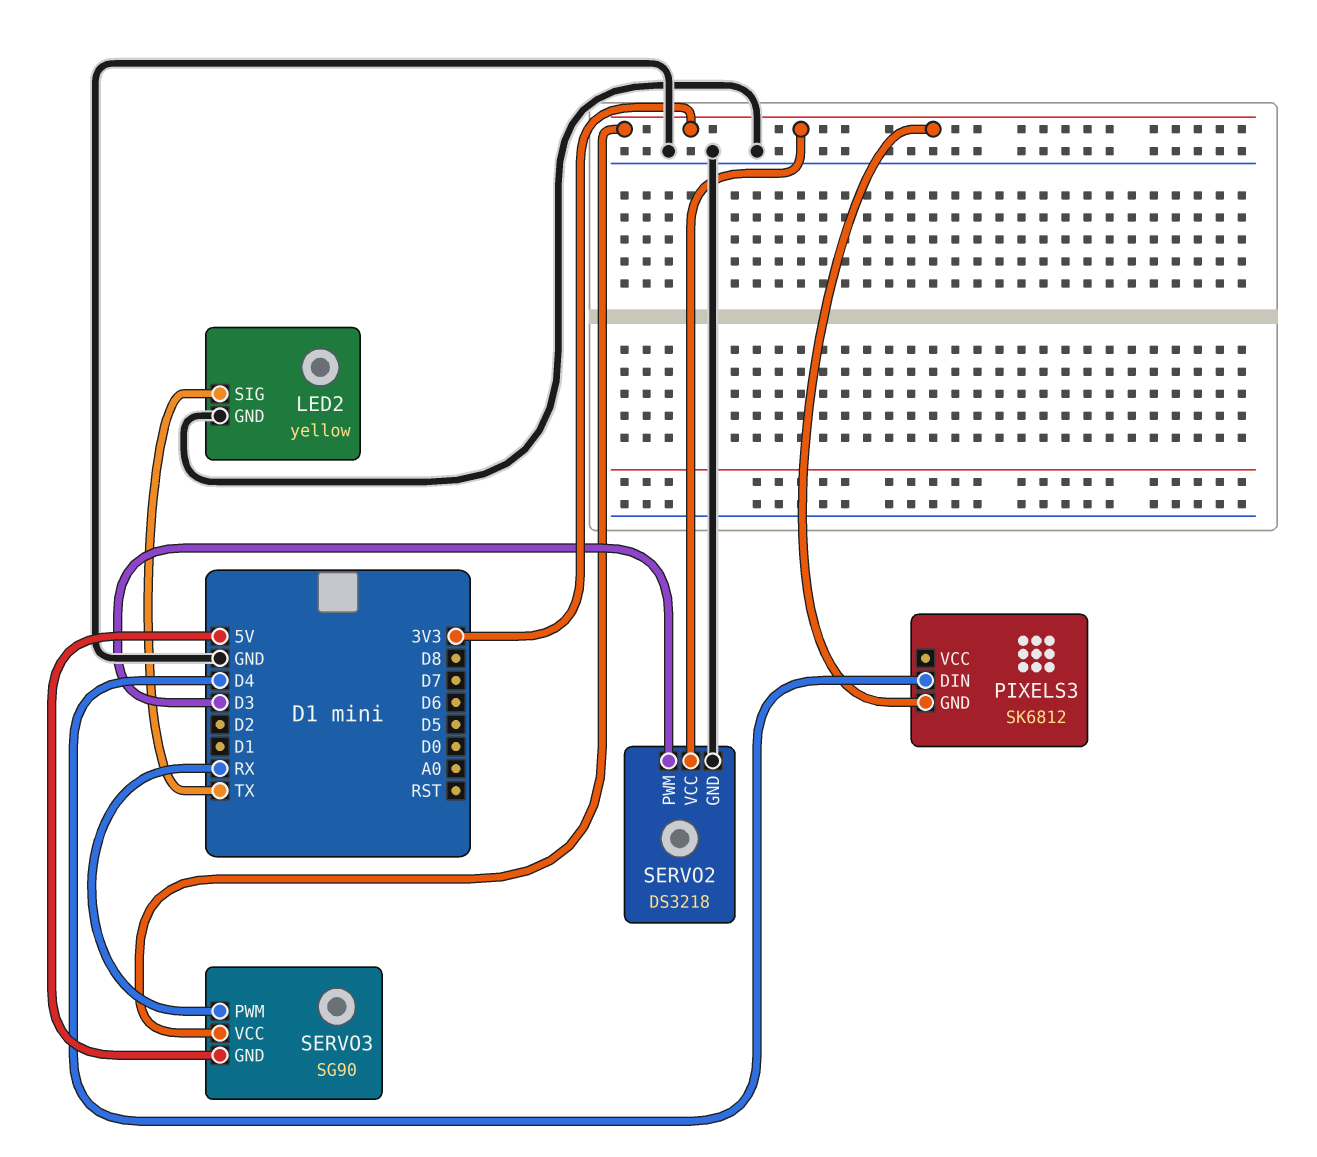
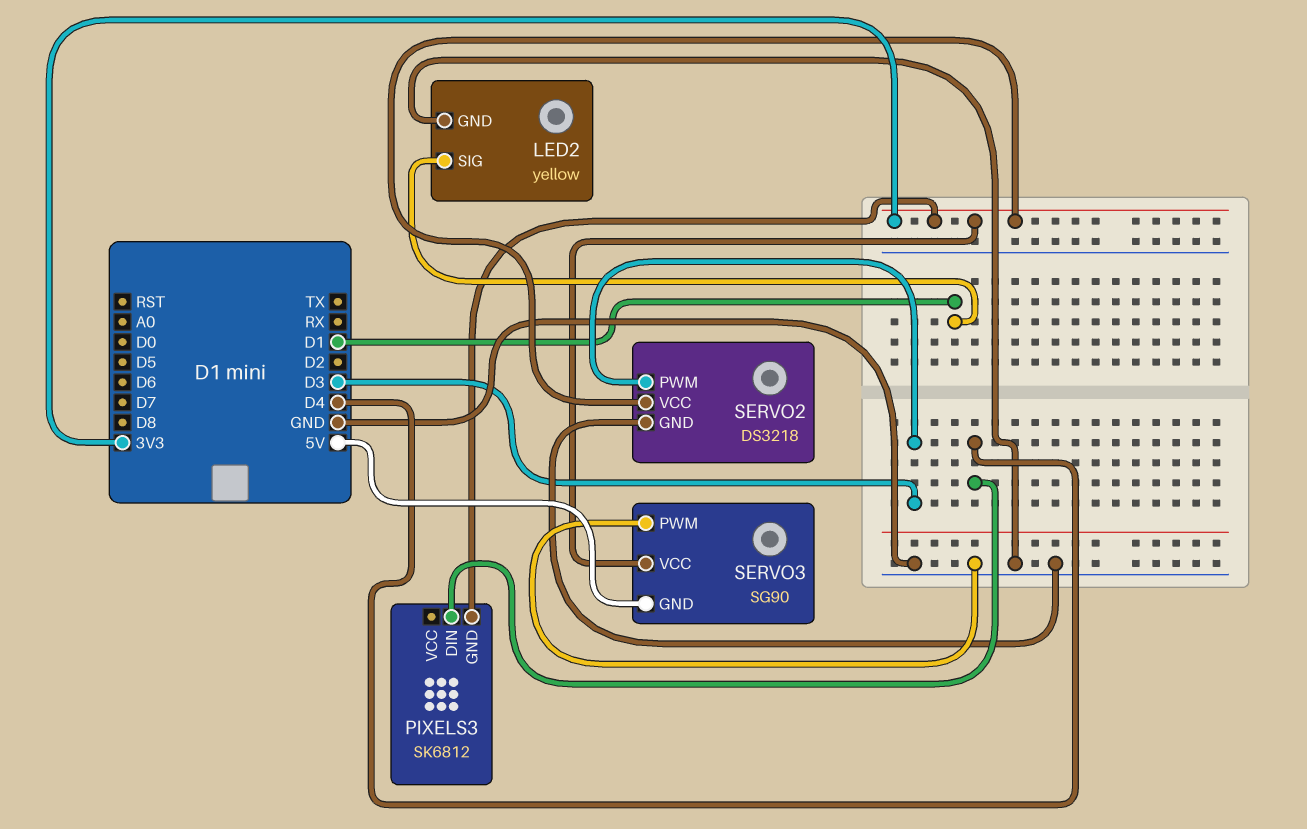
LED2 pin SIG: TX -> D1
SERVO3 pin PWM: RX -> GND

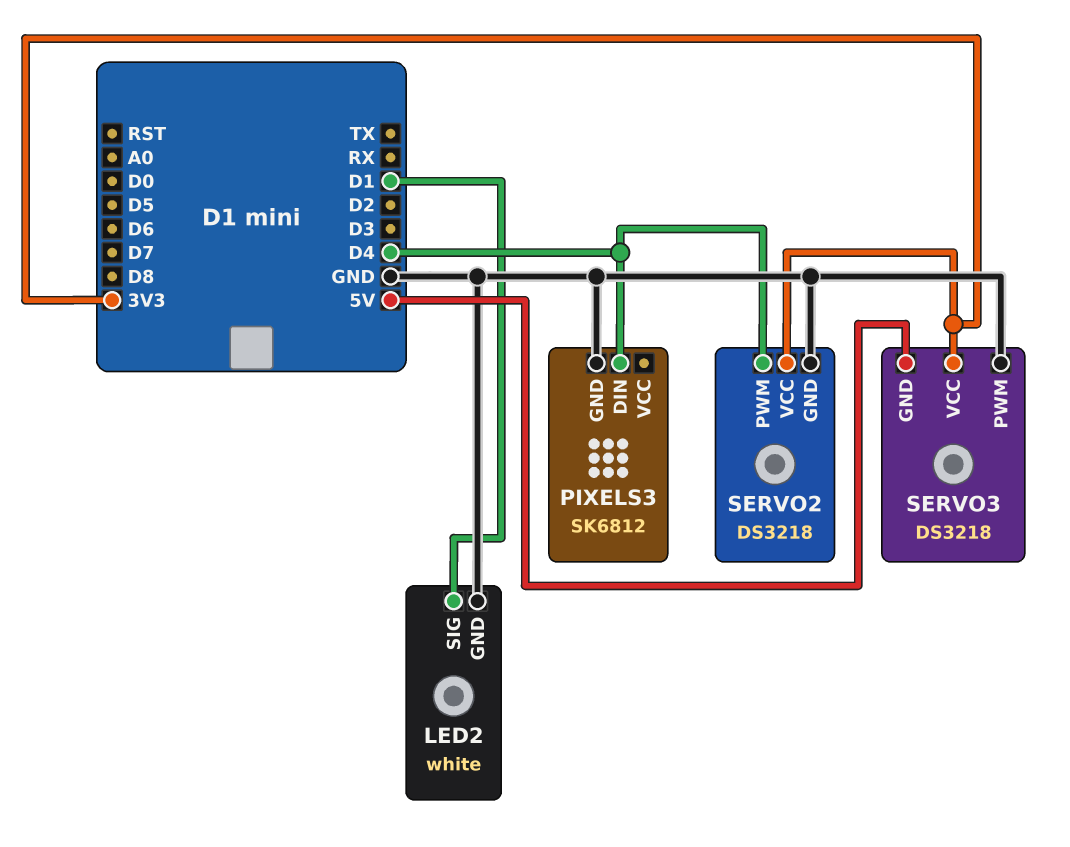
LED2: yellow -> white
PIXELS3 pin GND: 3V3 -> GND
SERVO2 pin PWM: D3 -> D4
SERVO3: SG90 -> DS3218

